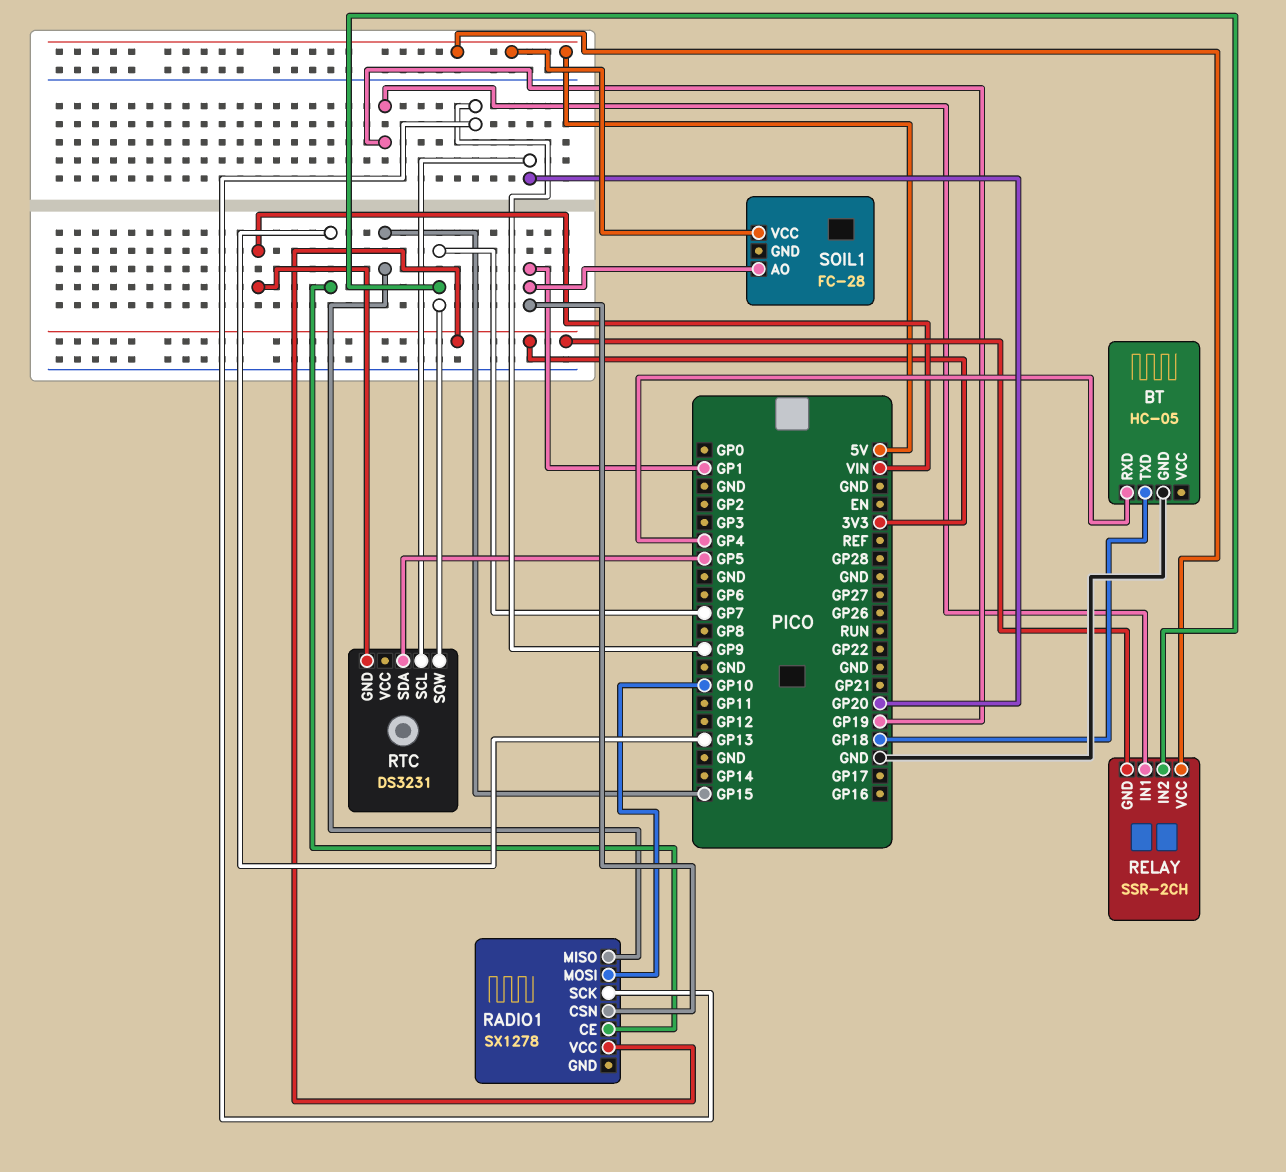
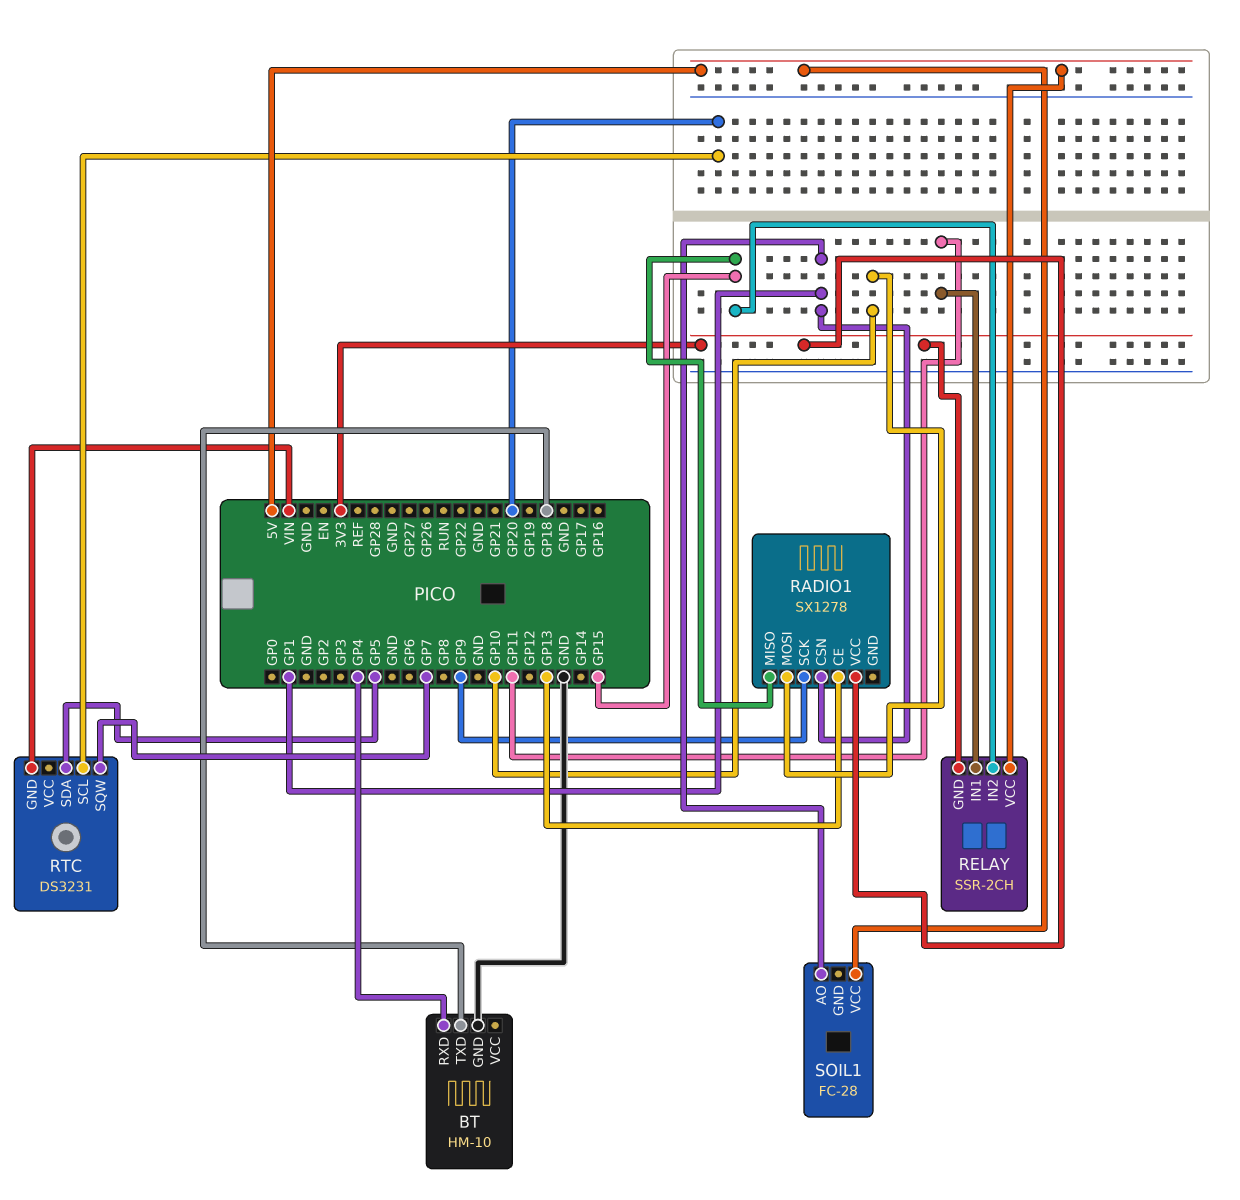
BT: HC-05 -> HM-10
RELAY pin IN1: GP19 -> GP11
RELAY pin IN2: GP7 -> GP15

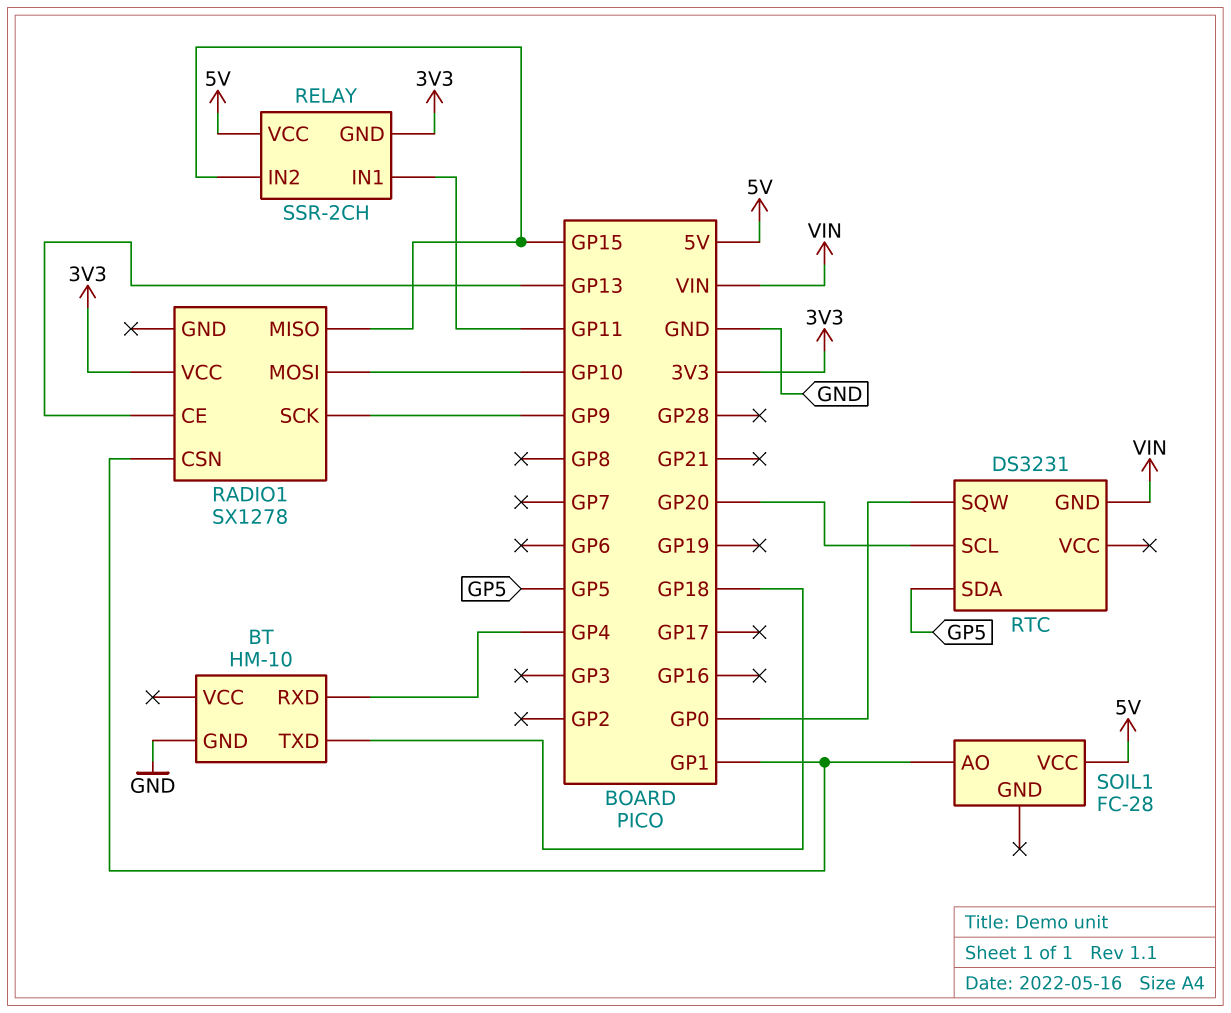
RTC pin SQW: GP7 -> GP0

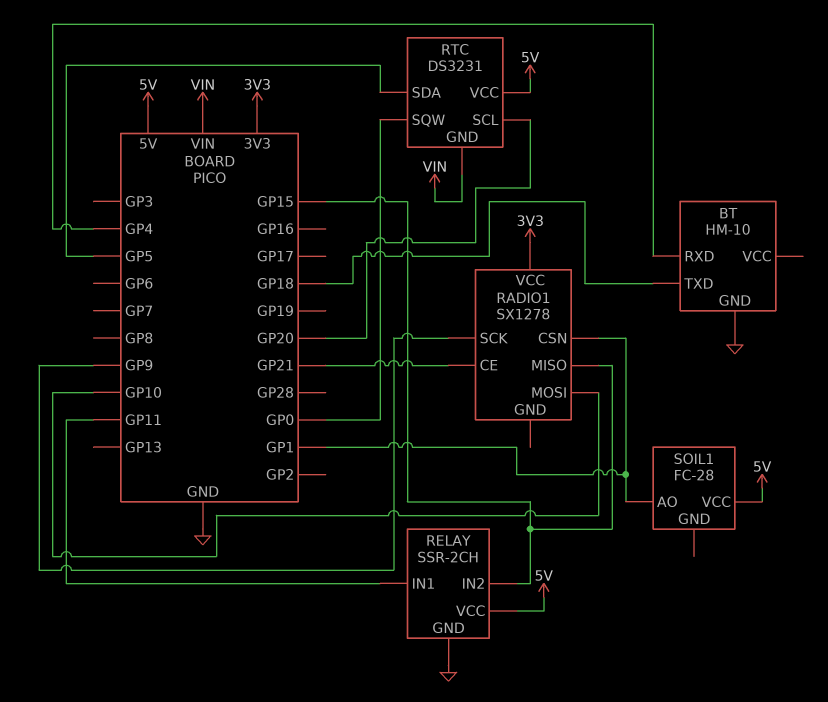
RADIO1 pin CE: GP13 -> GP21
RELAY pin GND: 3V3 -> GND
RTC pin VCC: none -> 5V

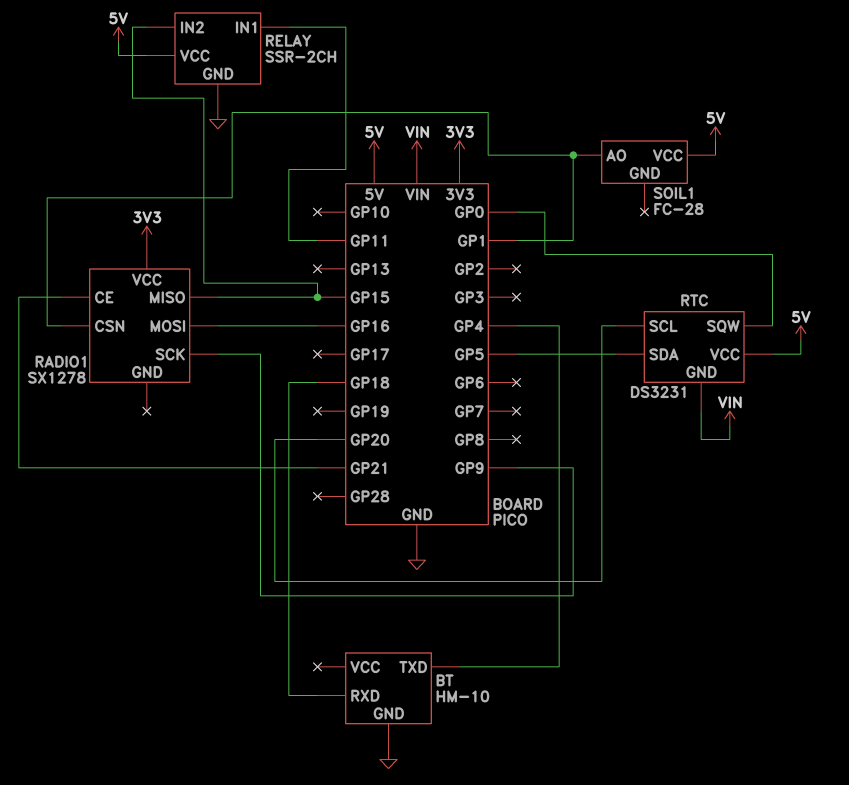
BT pin RXD: GP4 -> GP18
BT pin TXD: GP18 -> GP4
RADIO1 pin MOSI: GP10 -> GP16

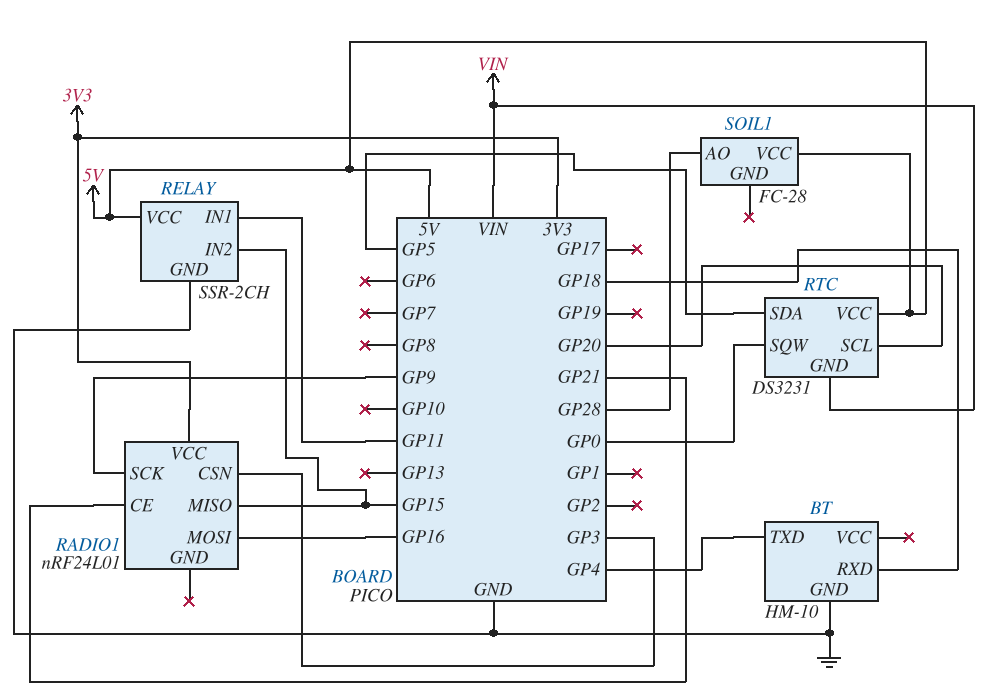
RADIO1: SX1278 -> nRF24L01
RADIO1 pin CSN: GP1 -> GP3
SOIL1 pin AO: GP1 -> GP28

